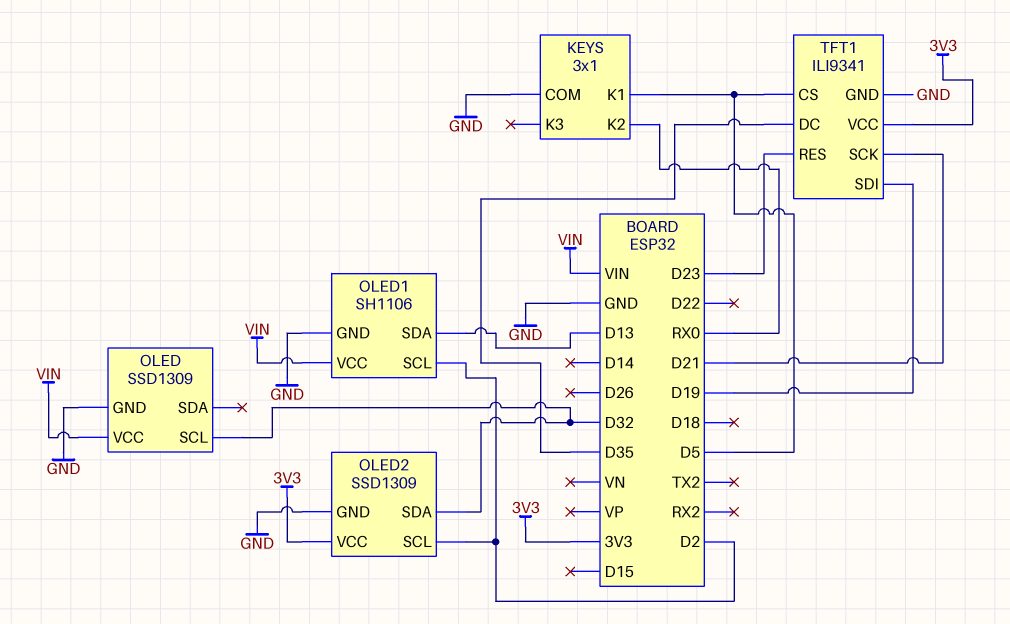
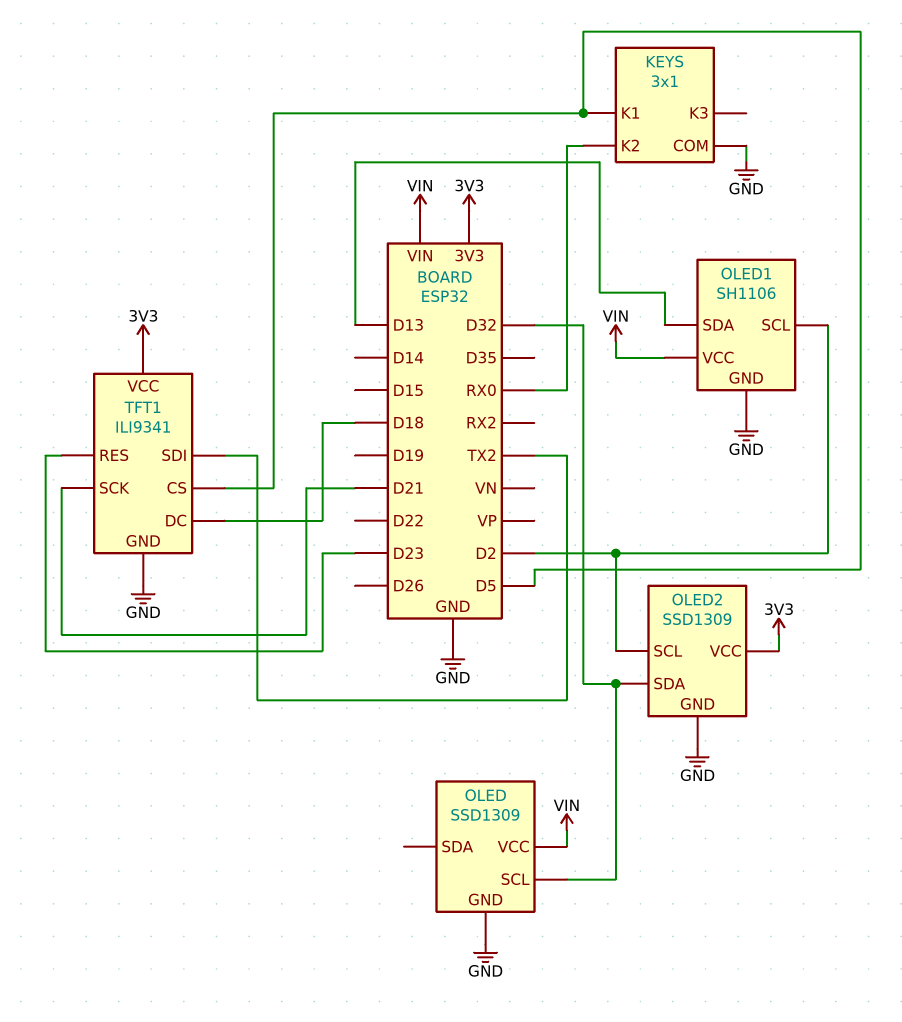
TFT1 pin DC: D35 -> D18
TFT1 pin SDI: D19 -> TX2

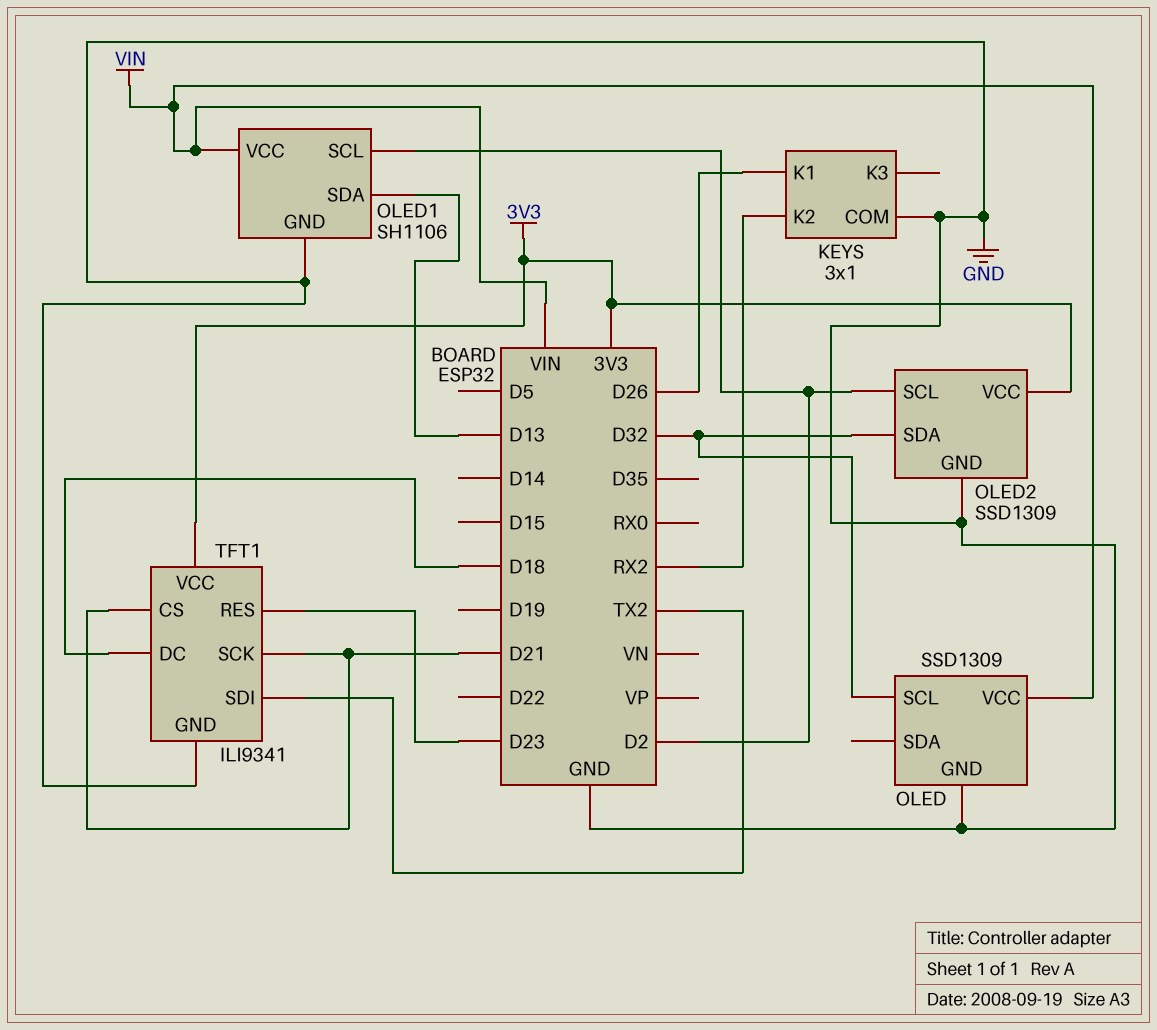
KEYS pin K1: D5 -> D26
KEYS pin K2: RX0 -> RX2
TFT1 pin CS: D5 -> D21

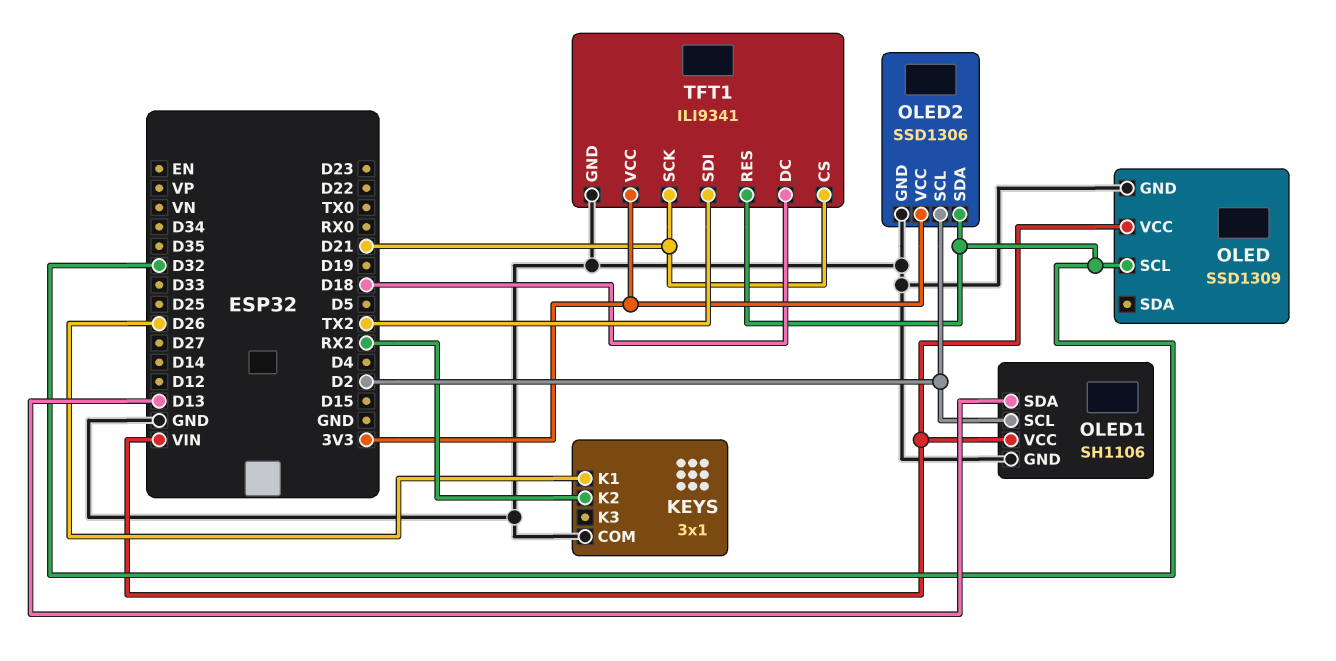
OLED2: SSD1309 -> SSD1306
TFT1 pin RES: D23 -> D32

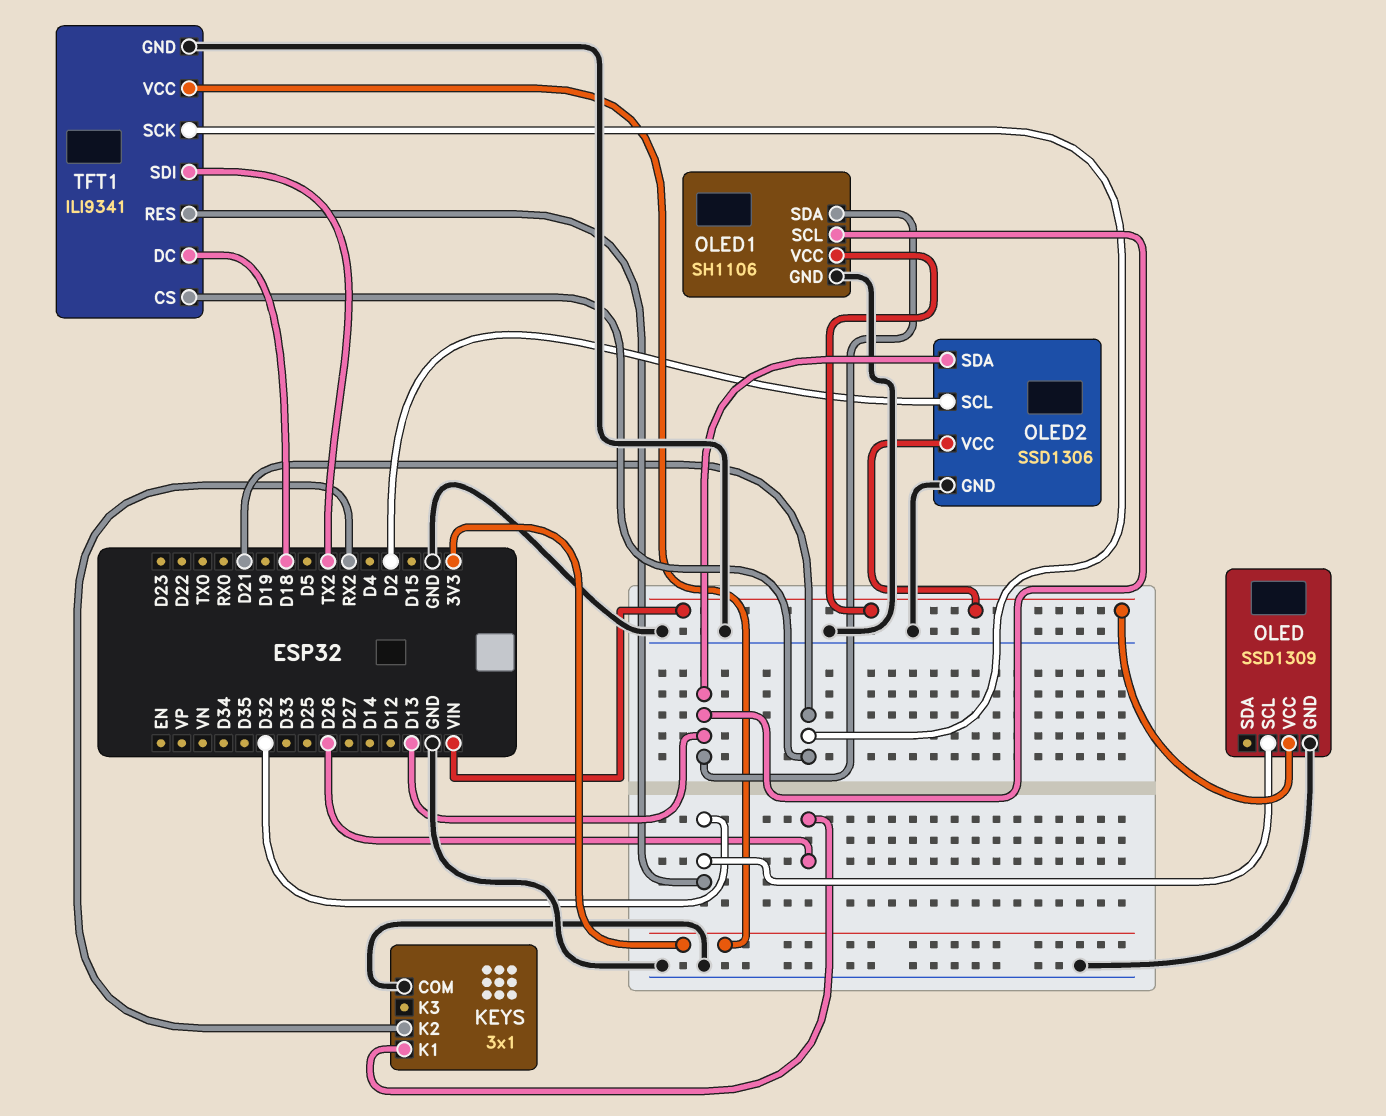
OLED1 pin SCL: D2 -> D13
OLED2 pin SDA: D32 -> D13
OLED2 pin VCC: 3V3 -> VIN

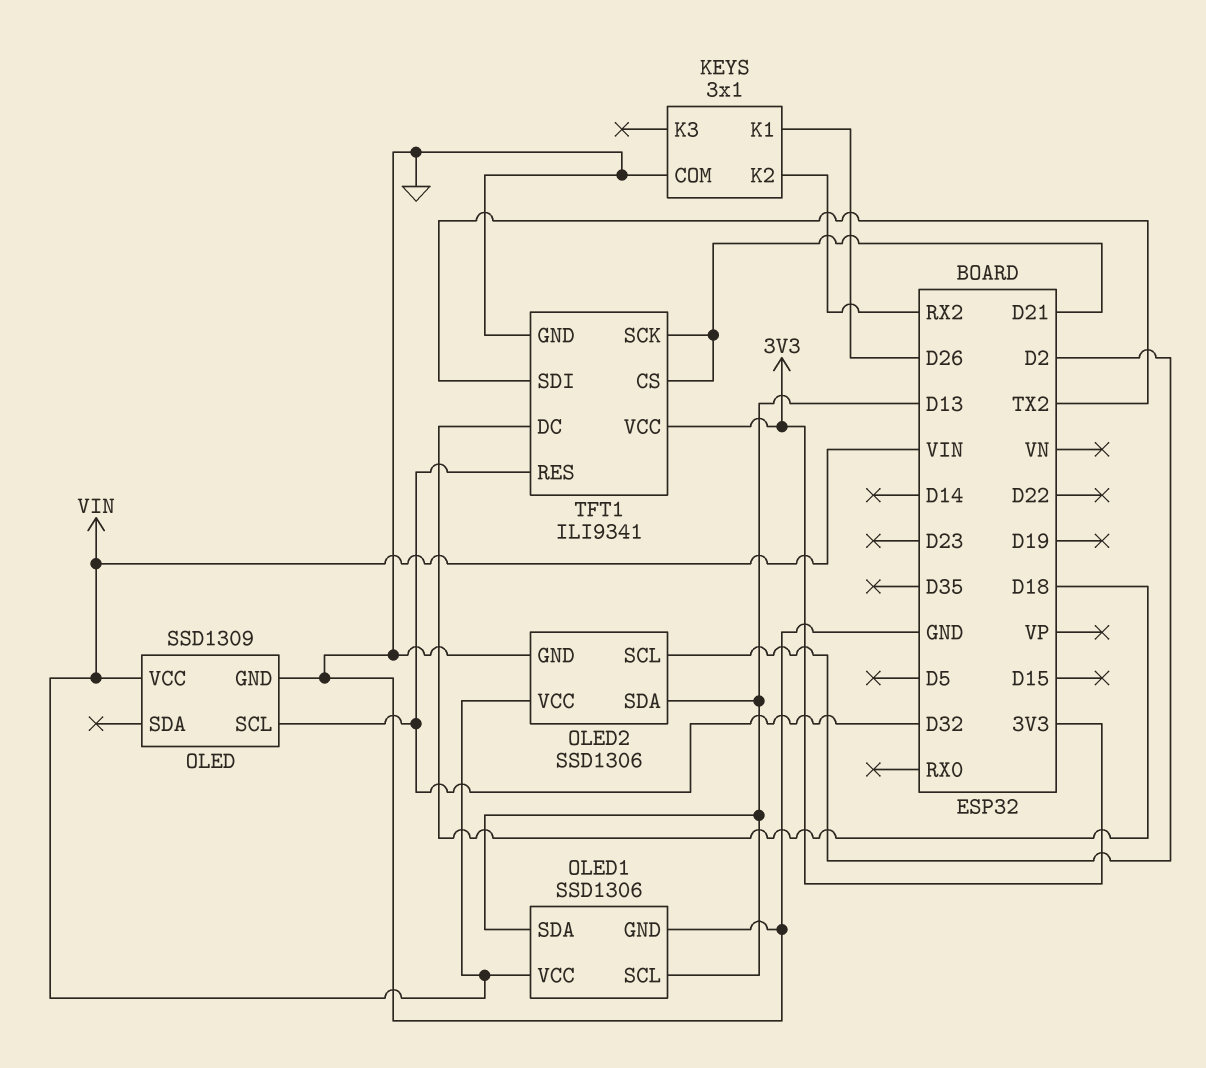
OLED1: SH1106 -> SSD1306

